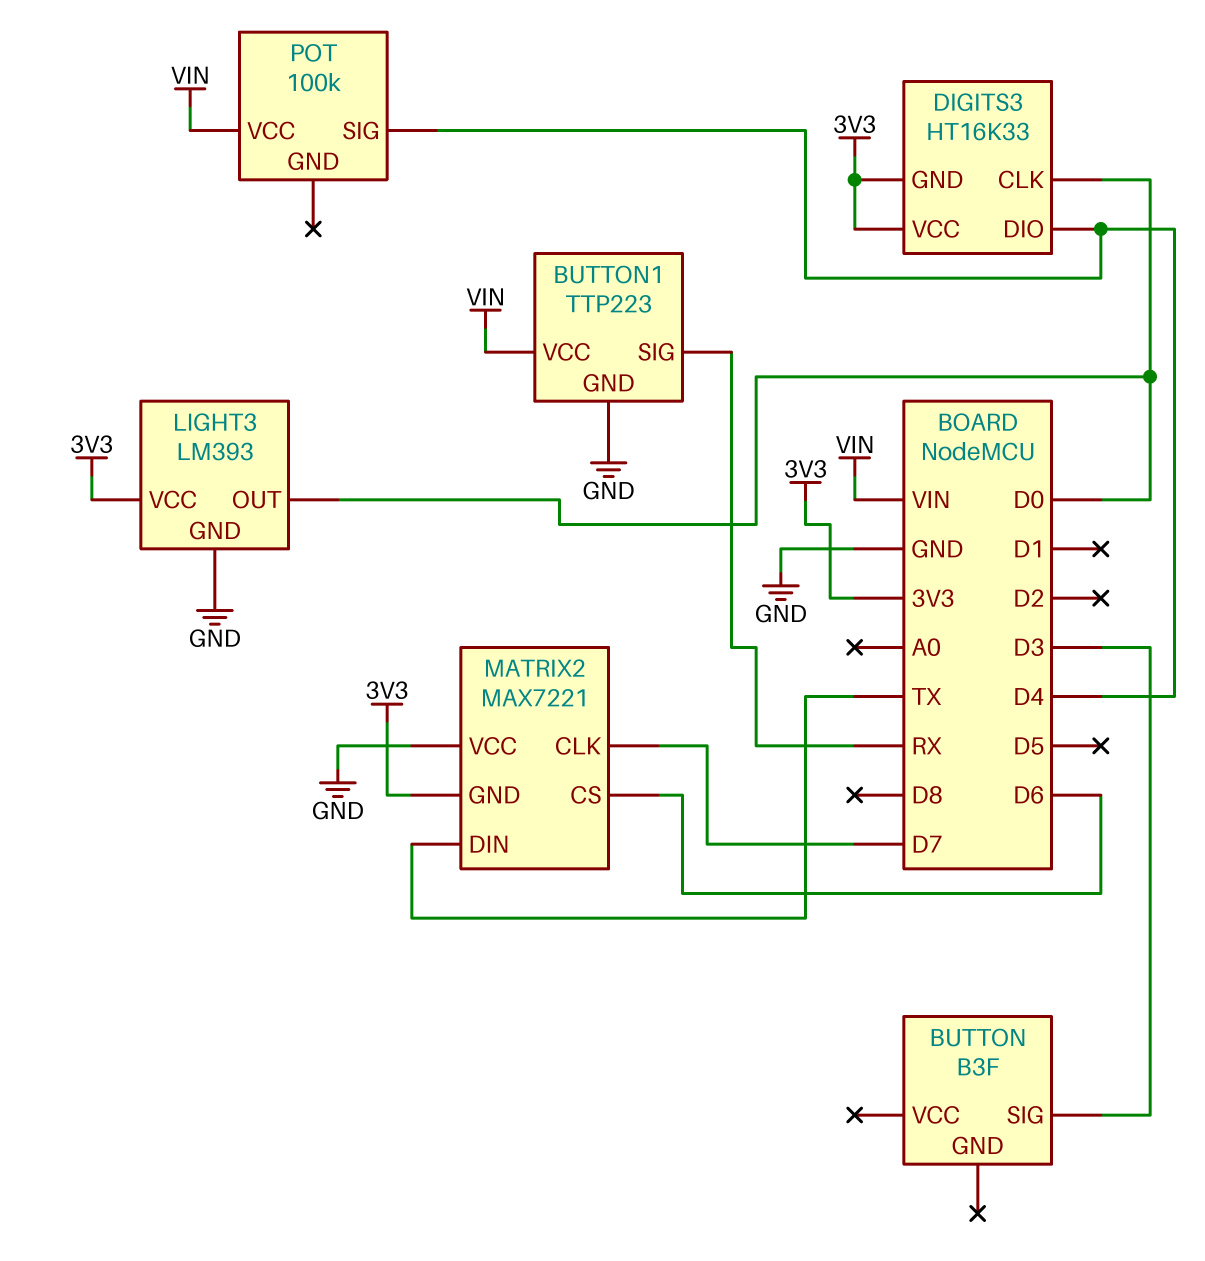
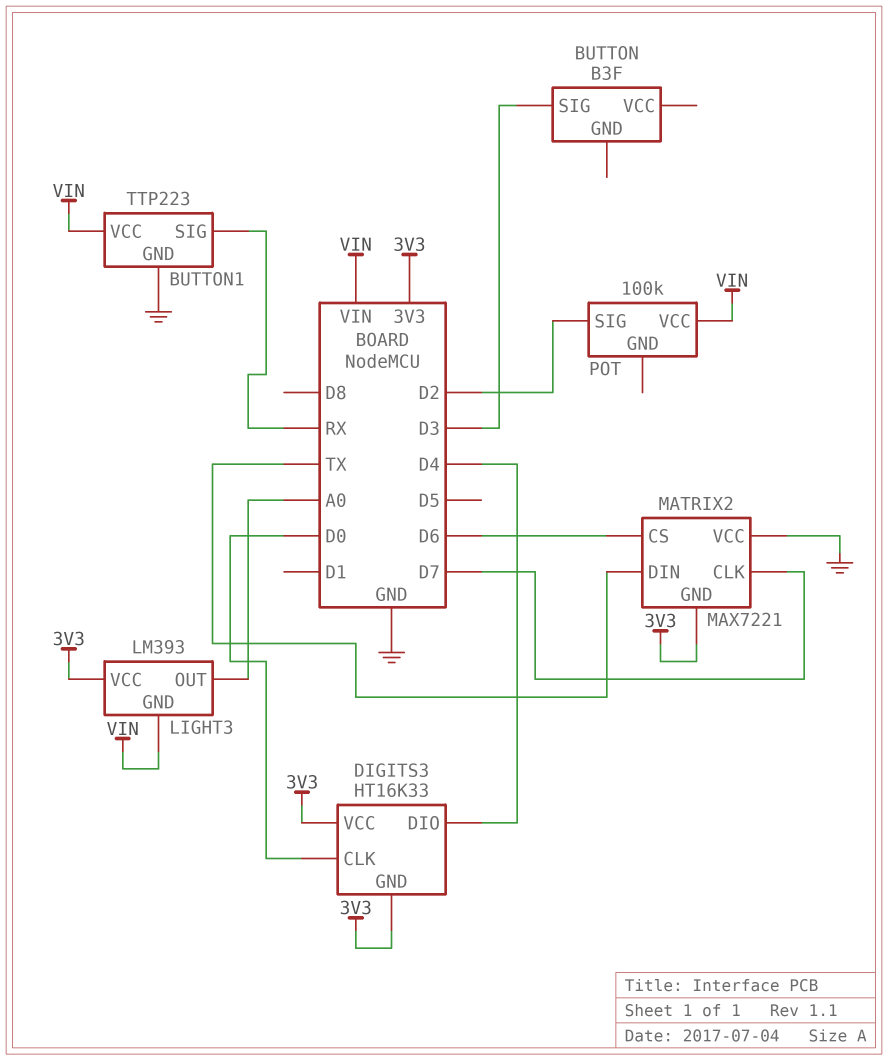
LIGHT3 pin GND: GND -> VIN
LIGHT3 pin OUT: D0 -> A0
POT pin SIG: D4 -> D2

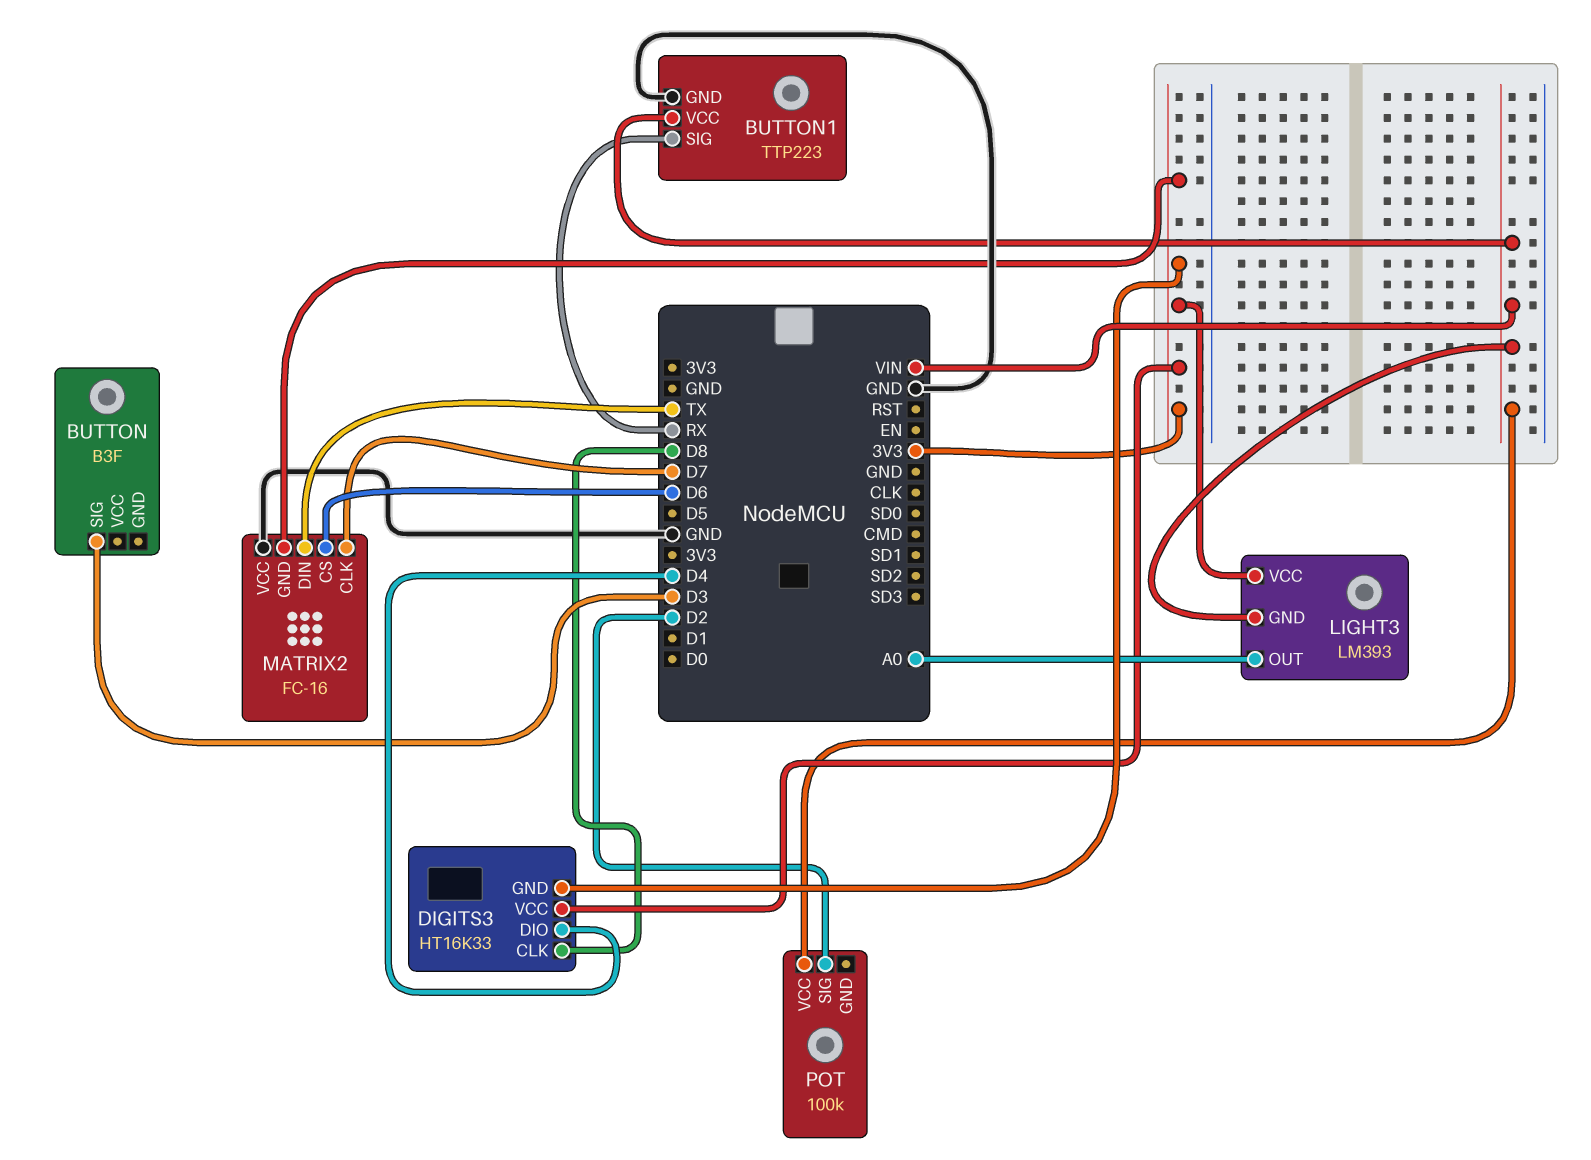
DIGITS3 pin CLK: D0 -> D8
MATRIX2: MAX7221 -> FC-16

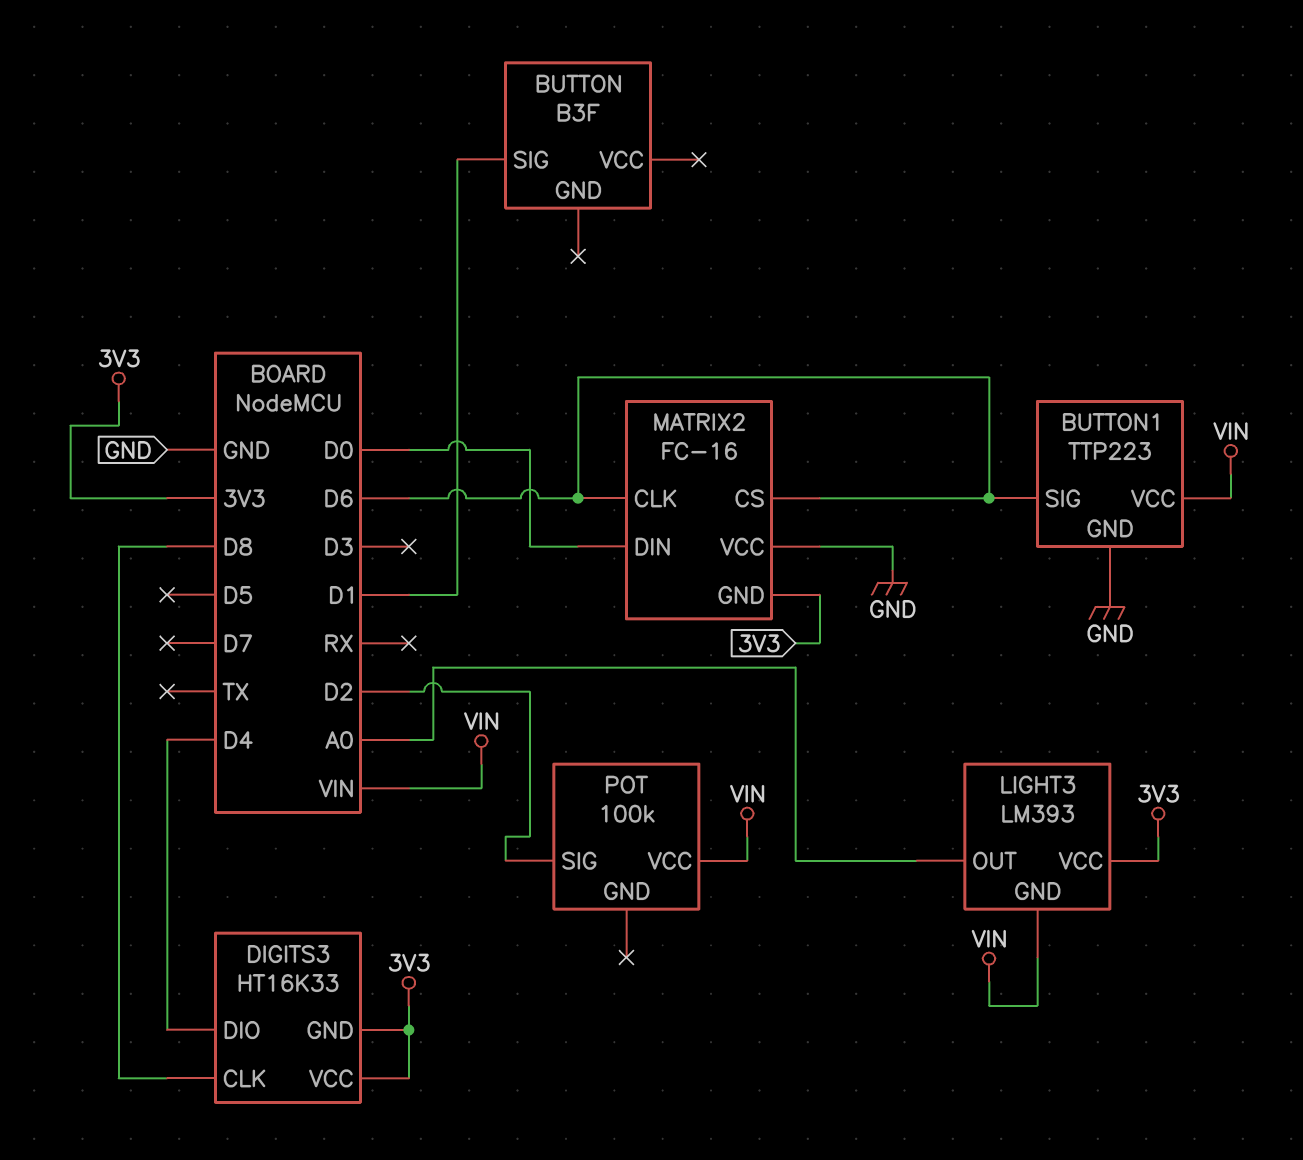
BUTTON pin SIG: D3 -> D1
BUTTON1 pin SIG: RX -> D6
MATRIX2 pin CLK: D7 -> D6
MATRIX2 pin DIN: TX -> D0

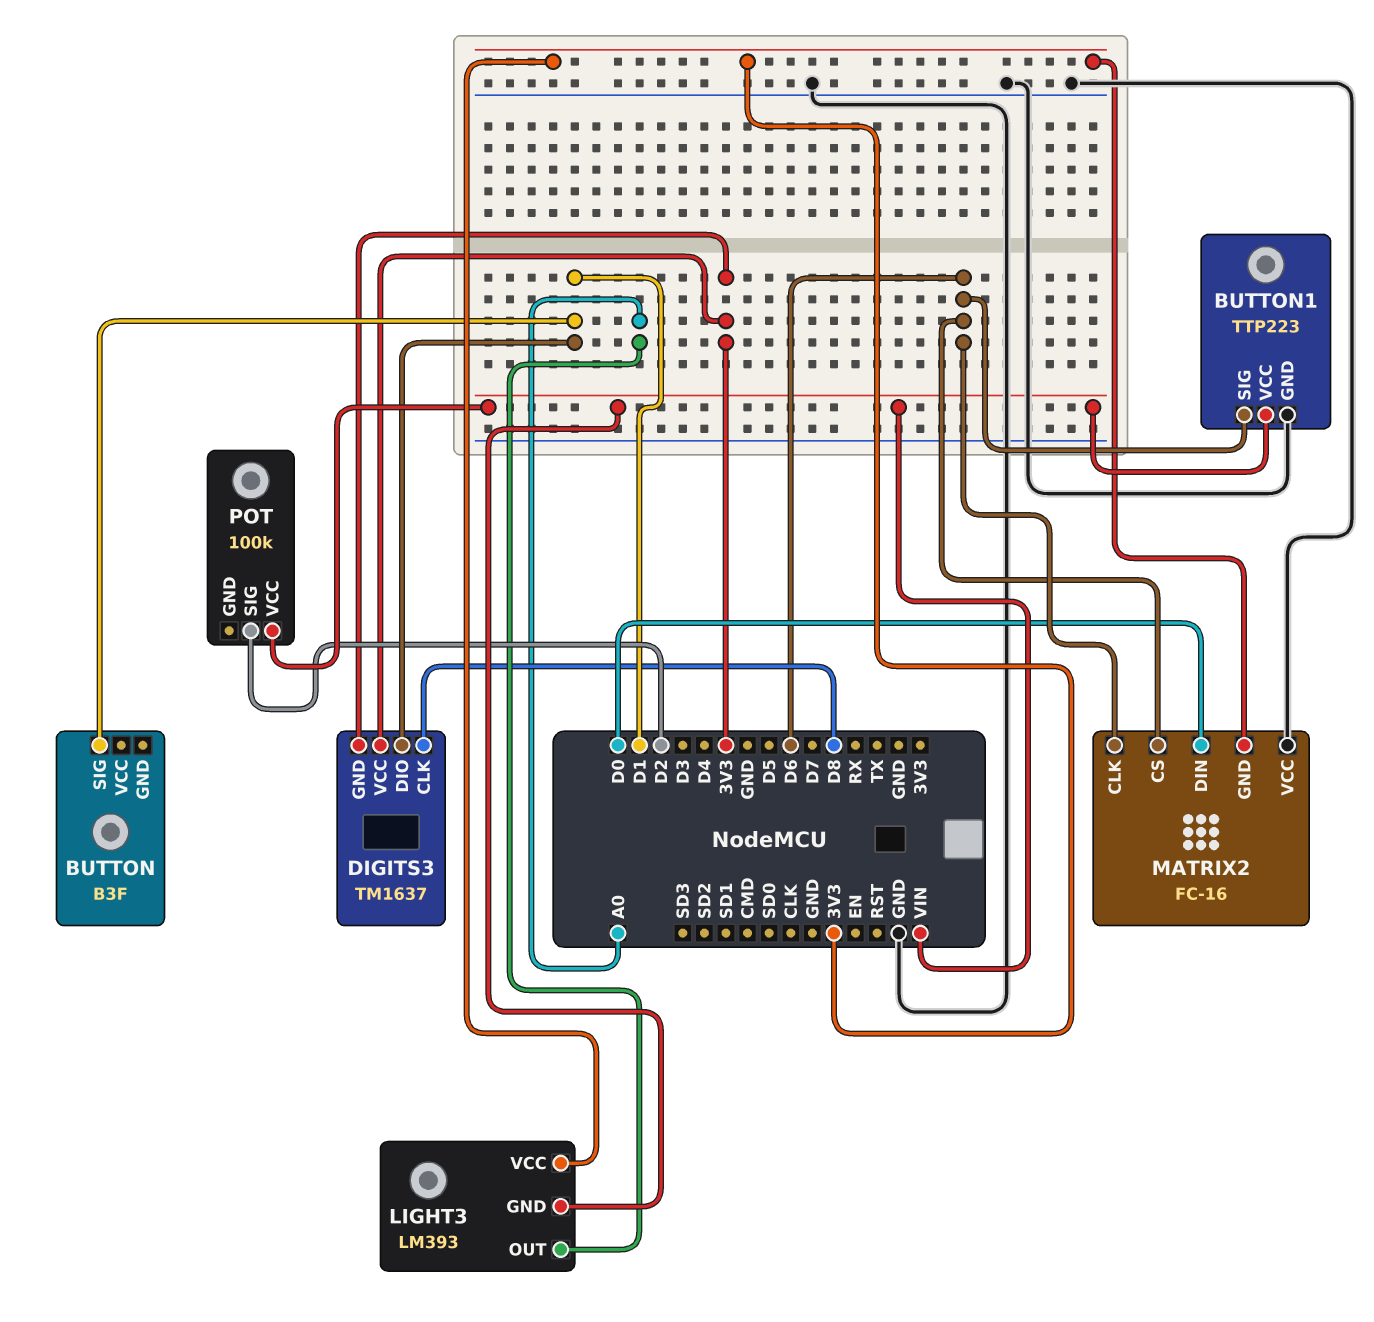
DIGITS3: HT16K33 -> TM1637
DIGITS3 pin DIO: D4 -> D1

